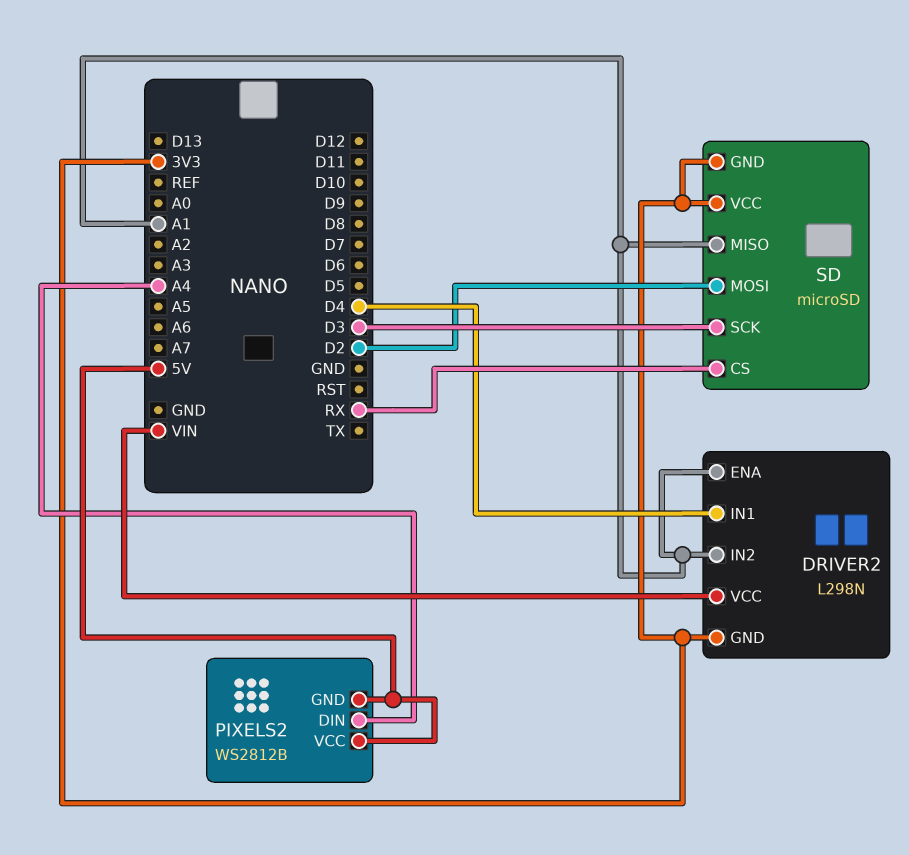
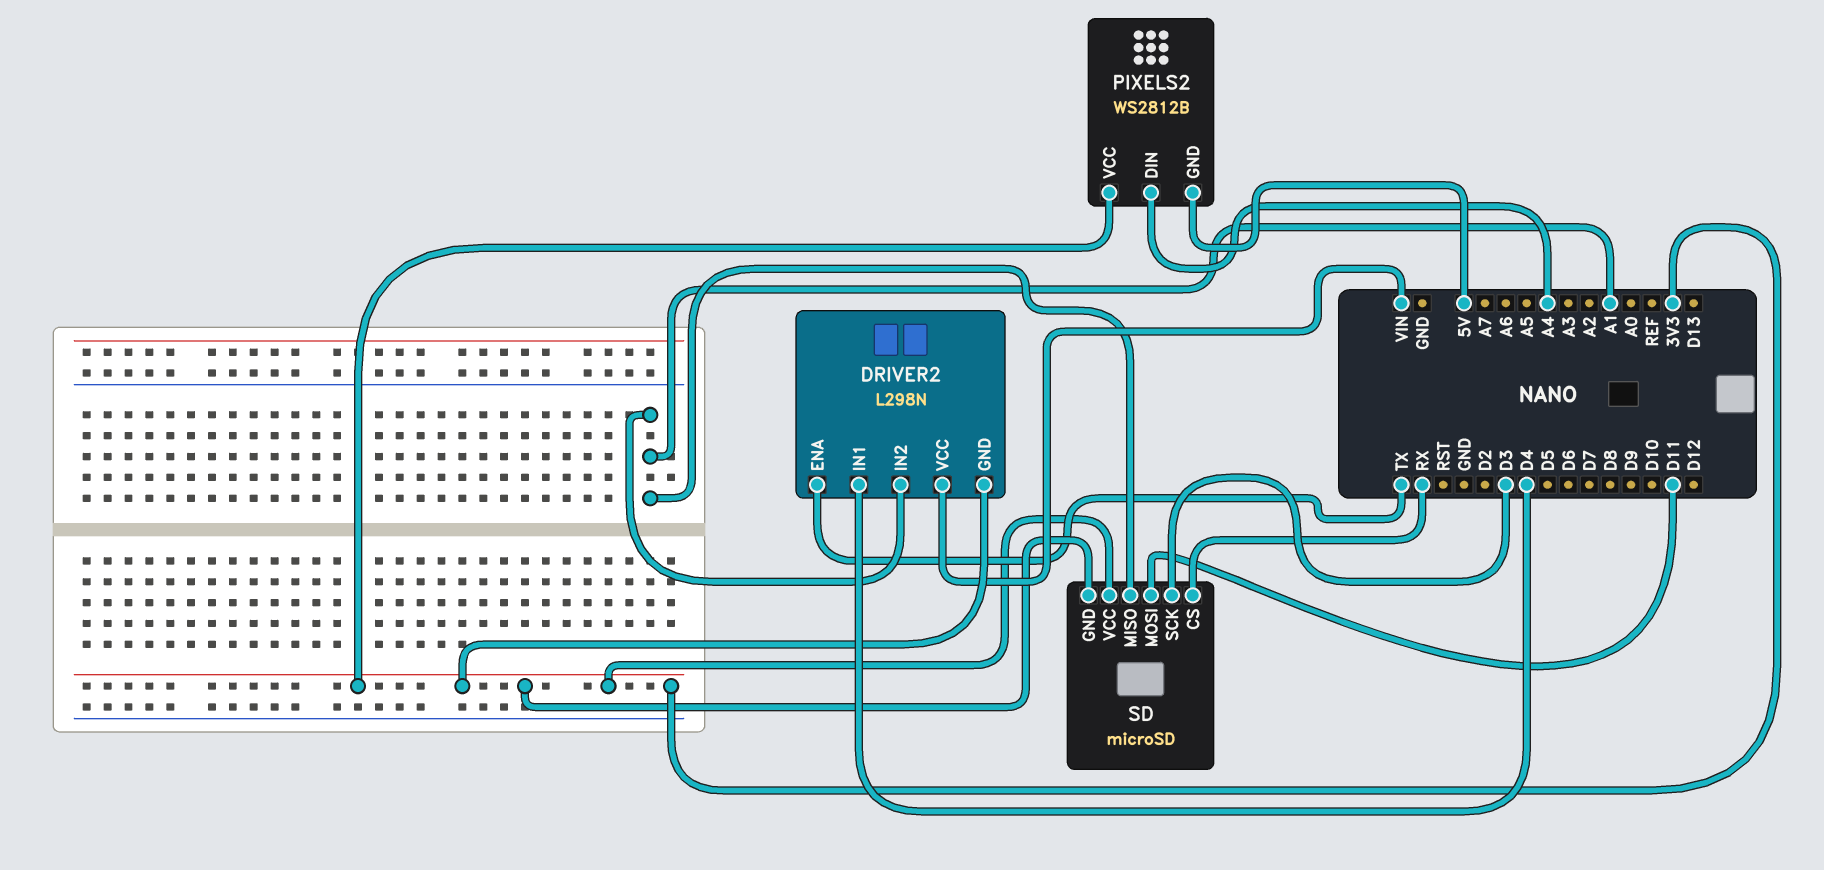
DRIVER2 pin ENA: A1 -> TX
PIXELS2 pin VCC: 5V -> 3V3
SD pin MOSI: D2 -> D11

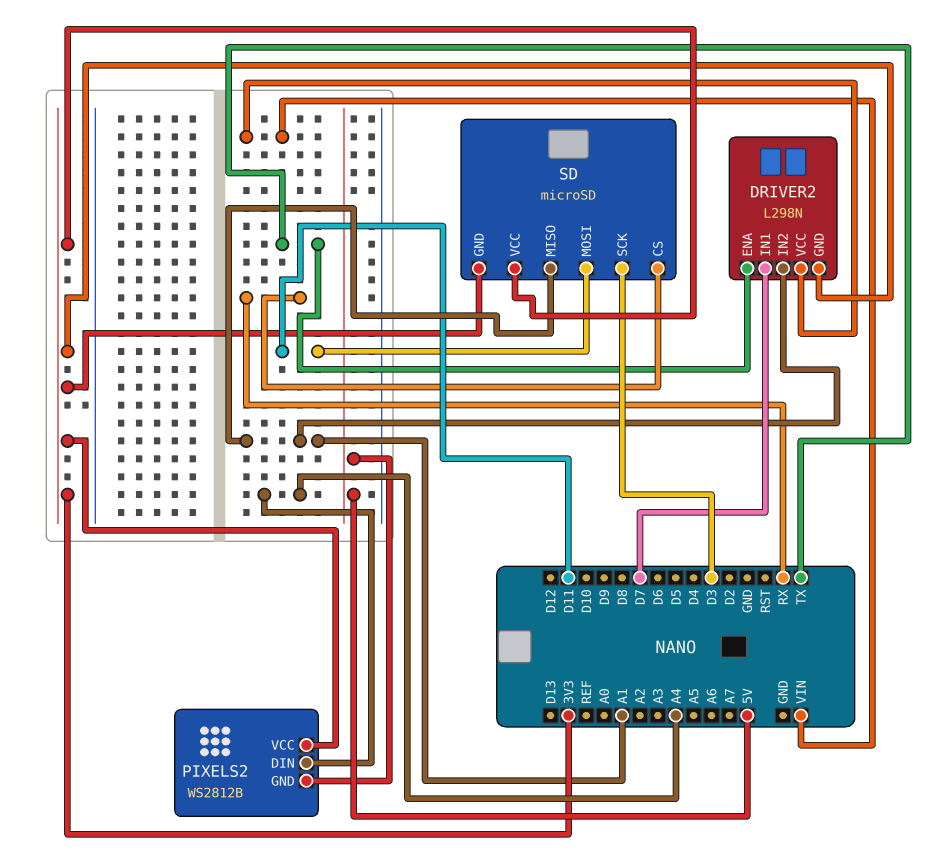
DRIVER2 pin IN1: D4 -> D7

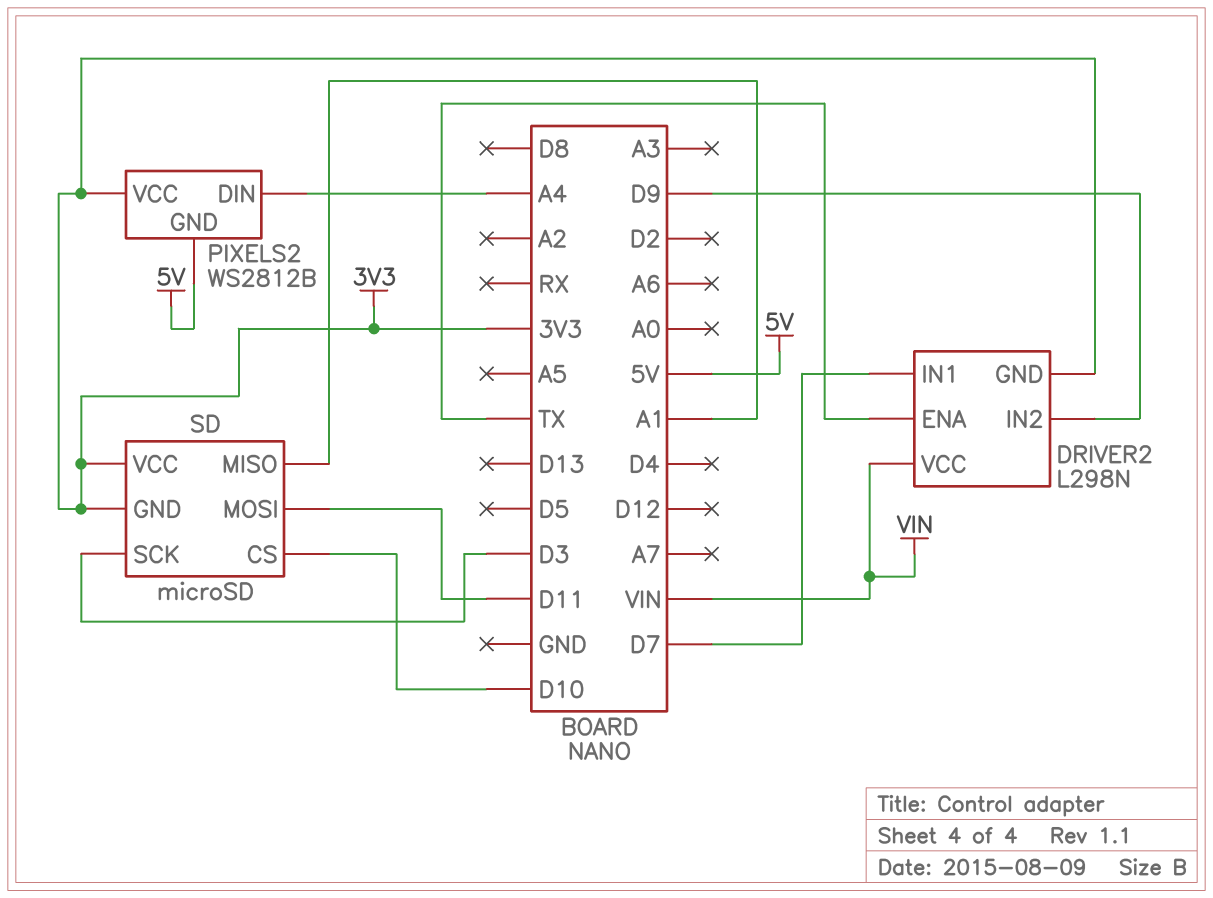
DRIVER2 pin IN2: A1 -> D9
SD pin CS: RX -> D10

